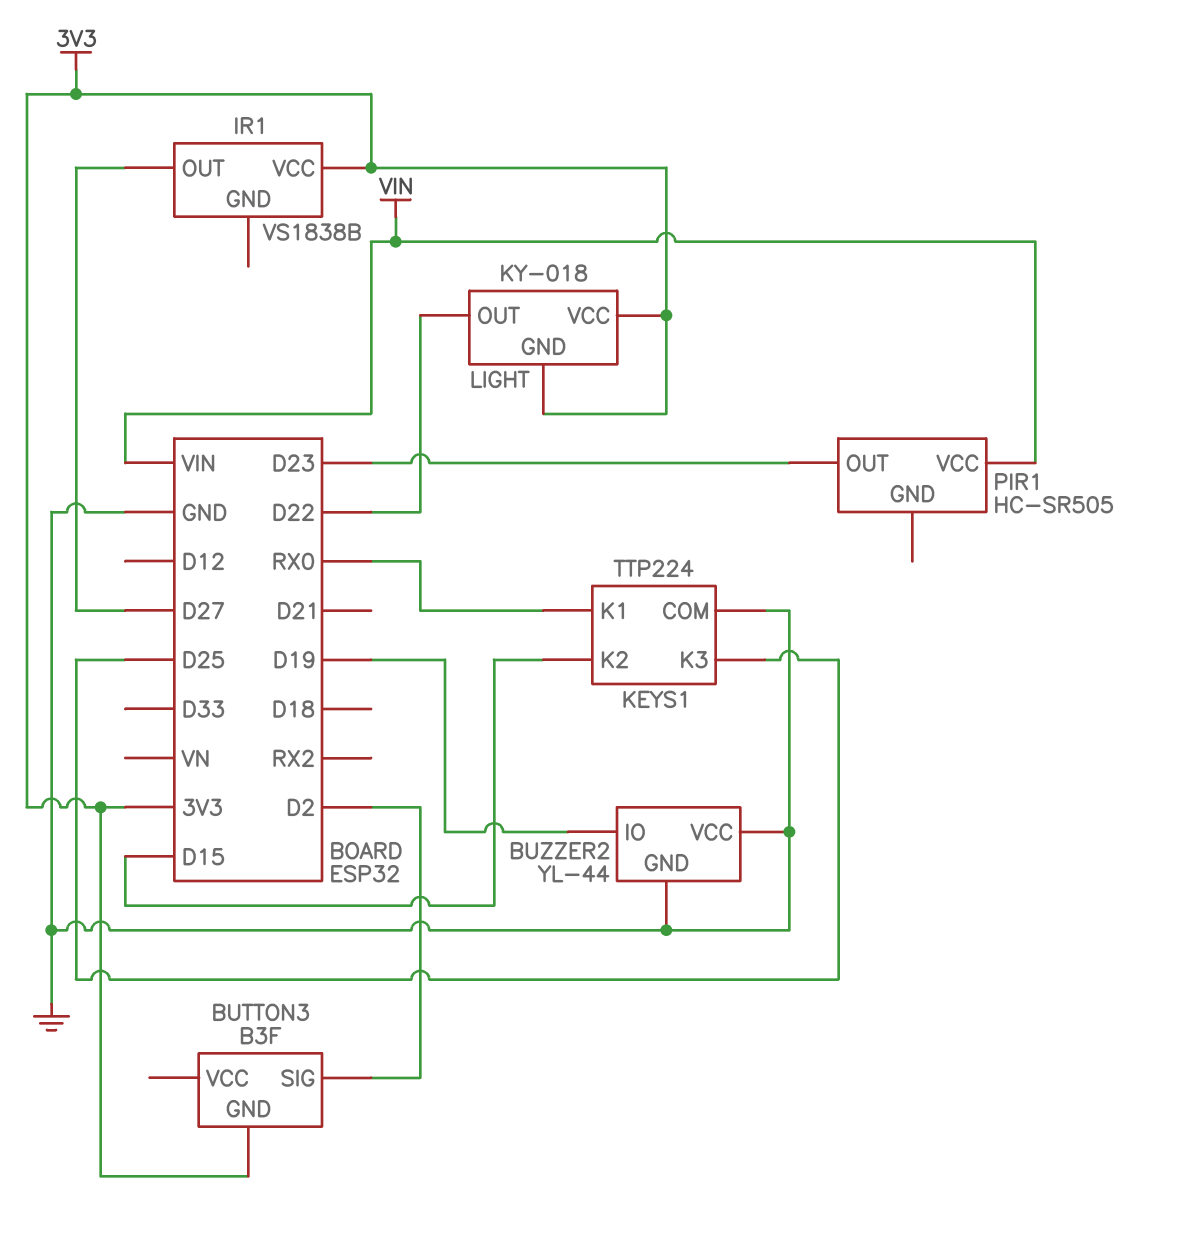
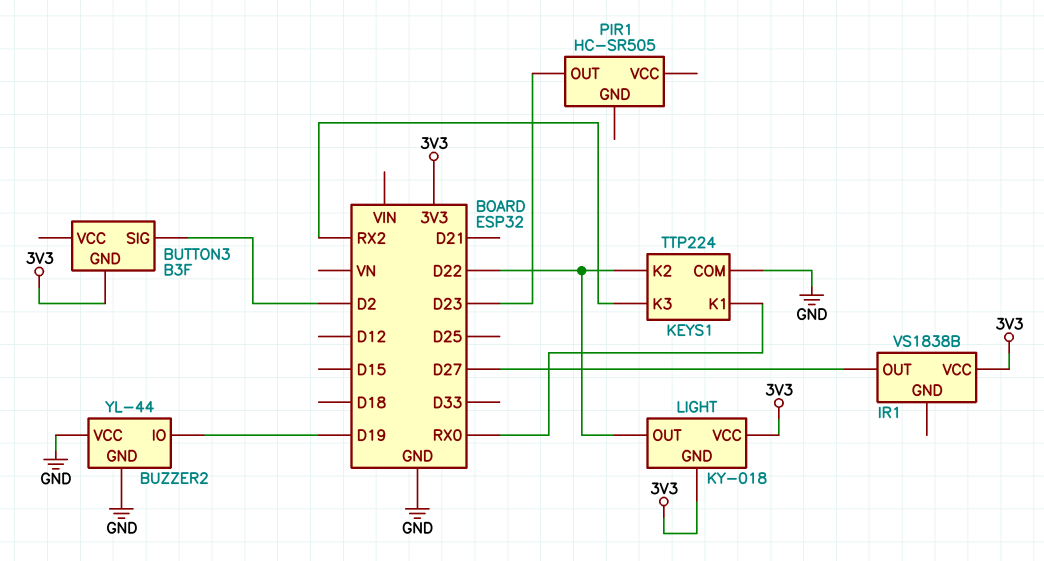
KEYS1 pin K2: D15 -> D22
KEYS1 pin K3: D25 -> RX2
PIR1 pin VCC: VIN -> none

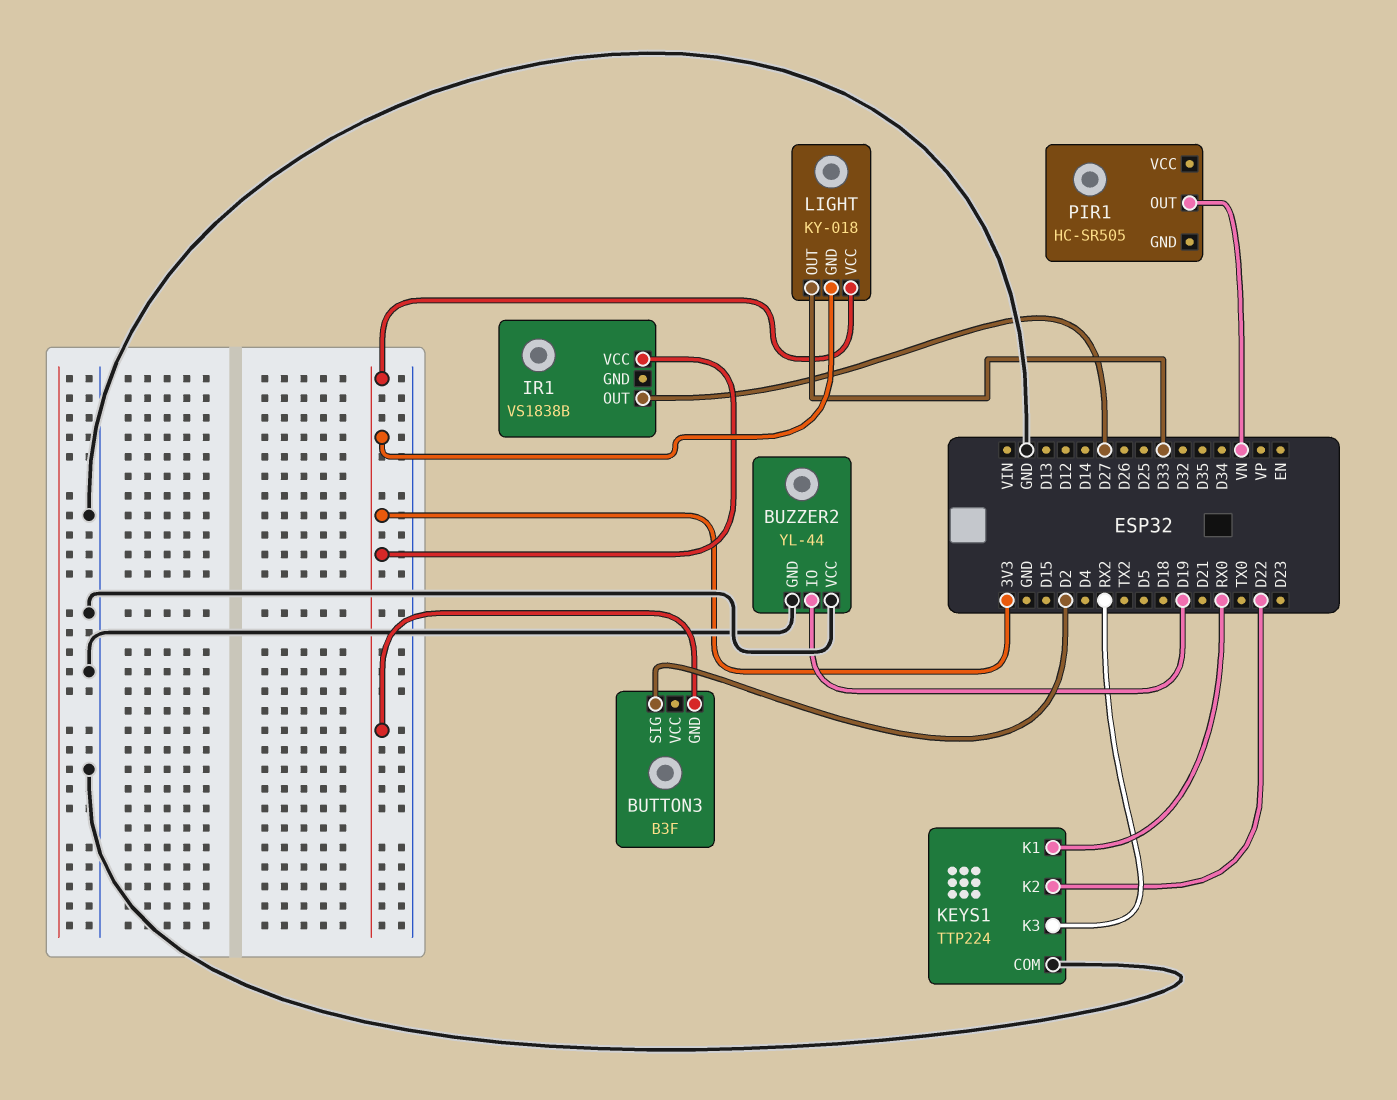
LIGHT pin OUT: D22 -> D33
PIR1 pin OUT: D23 -> VN

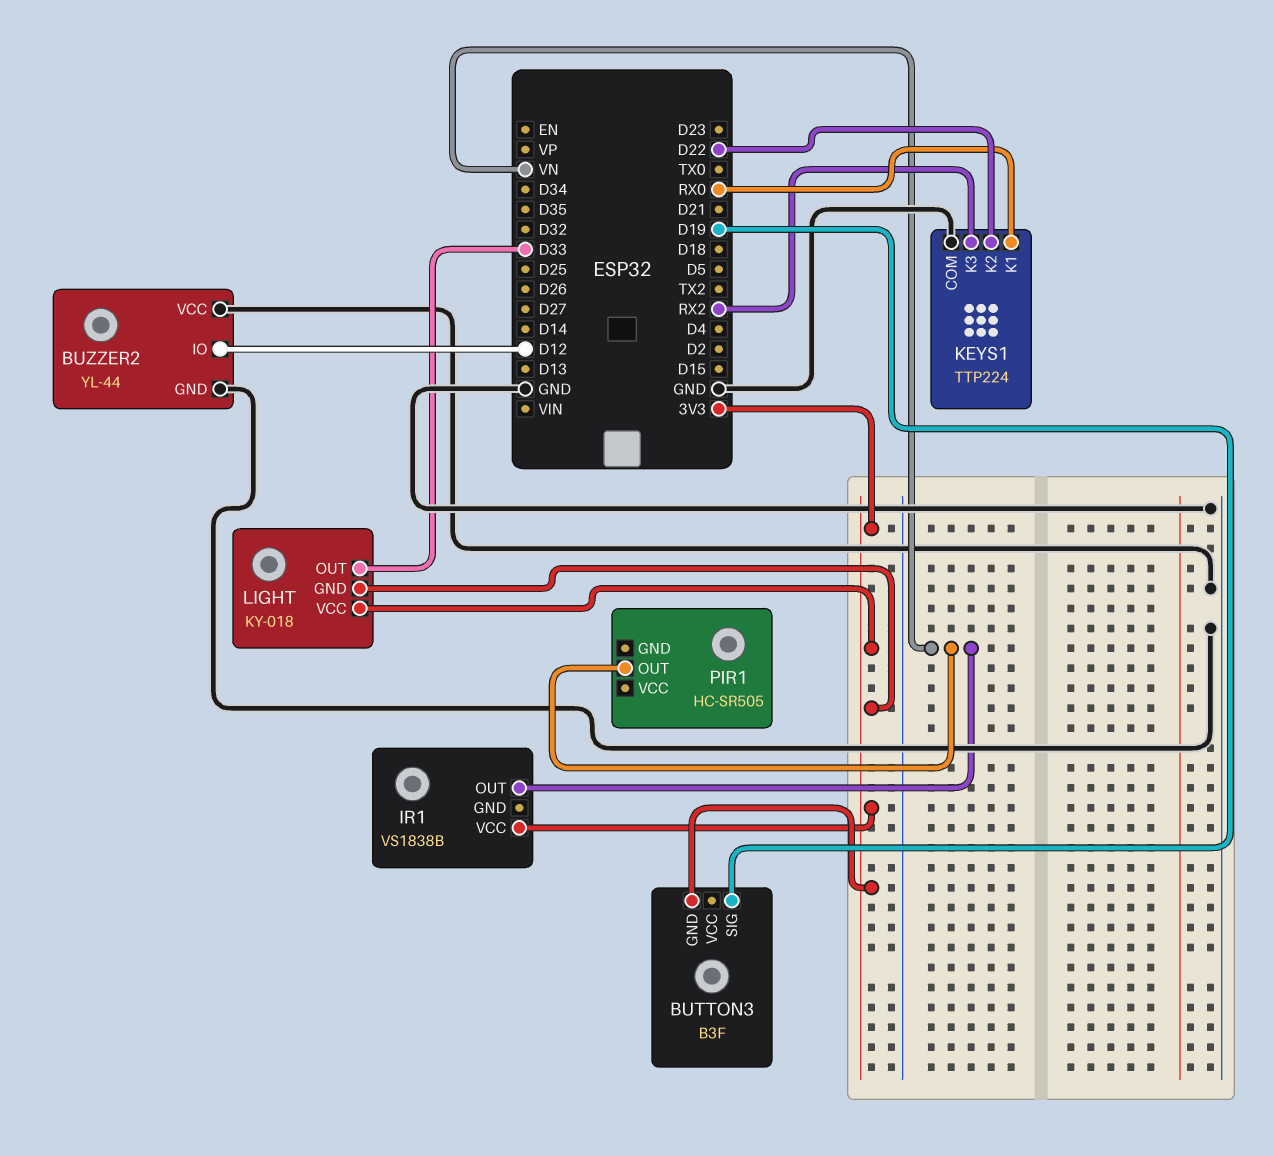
BUTTON3 pin SIG: D2 -> D19
BUZZER2 pin IO: D19 -> D12
IR1 pin OUT: D27 -> VN

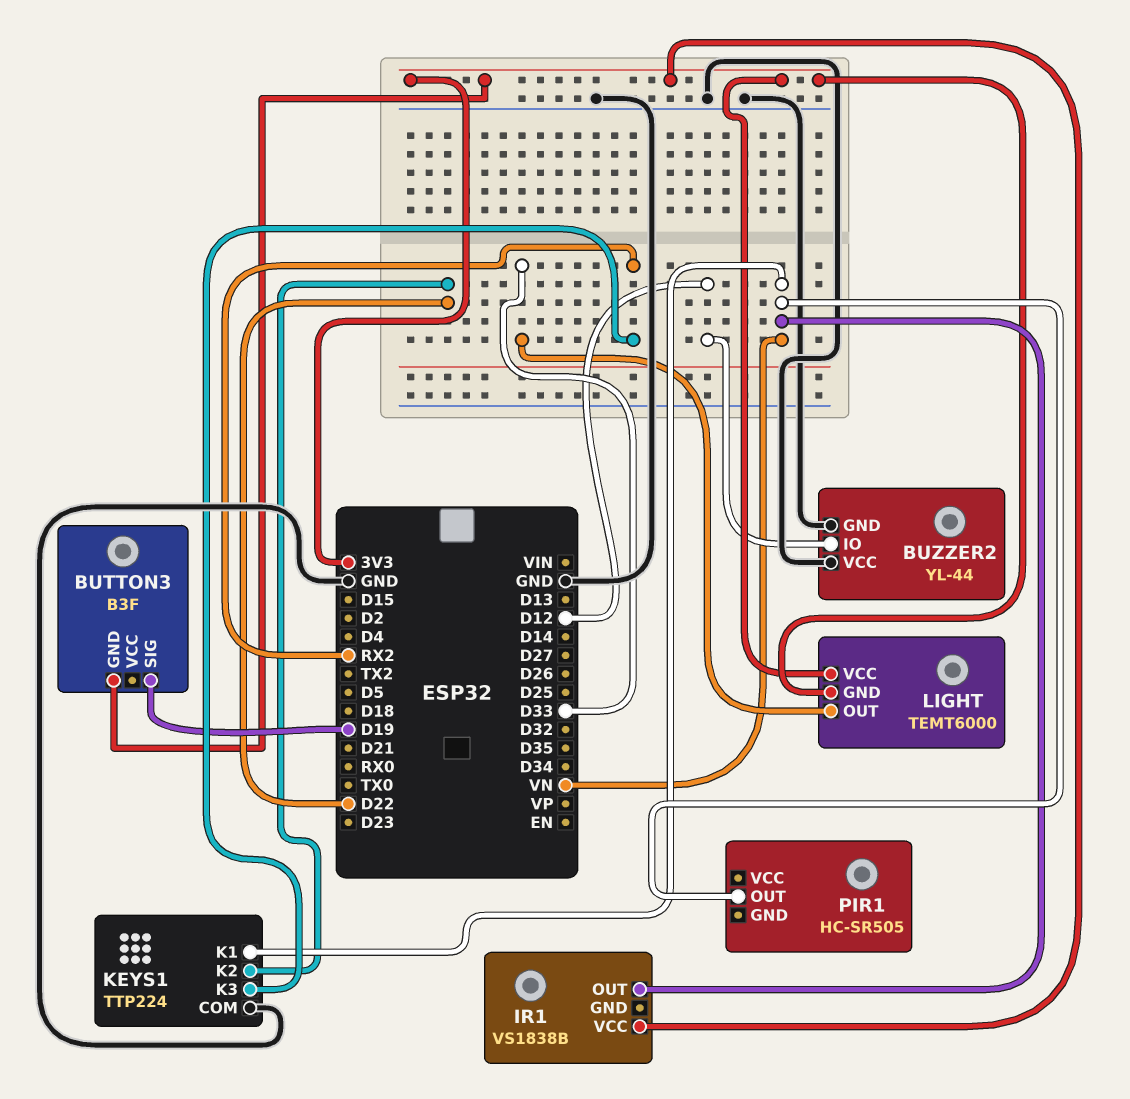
KEYS1 pin K1: RX0 -> VN
LIGHT: KY-018 -> TEMT6000

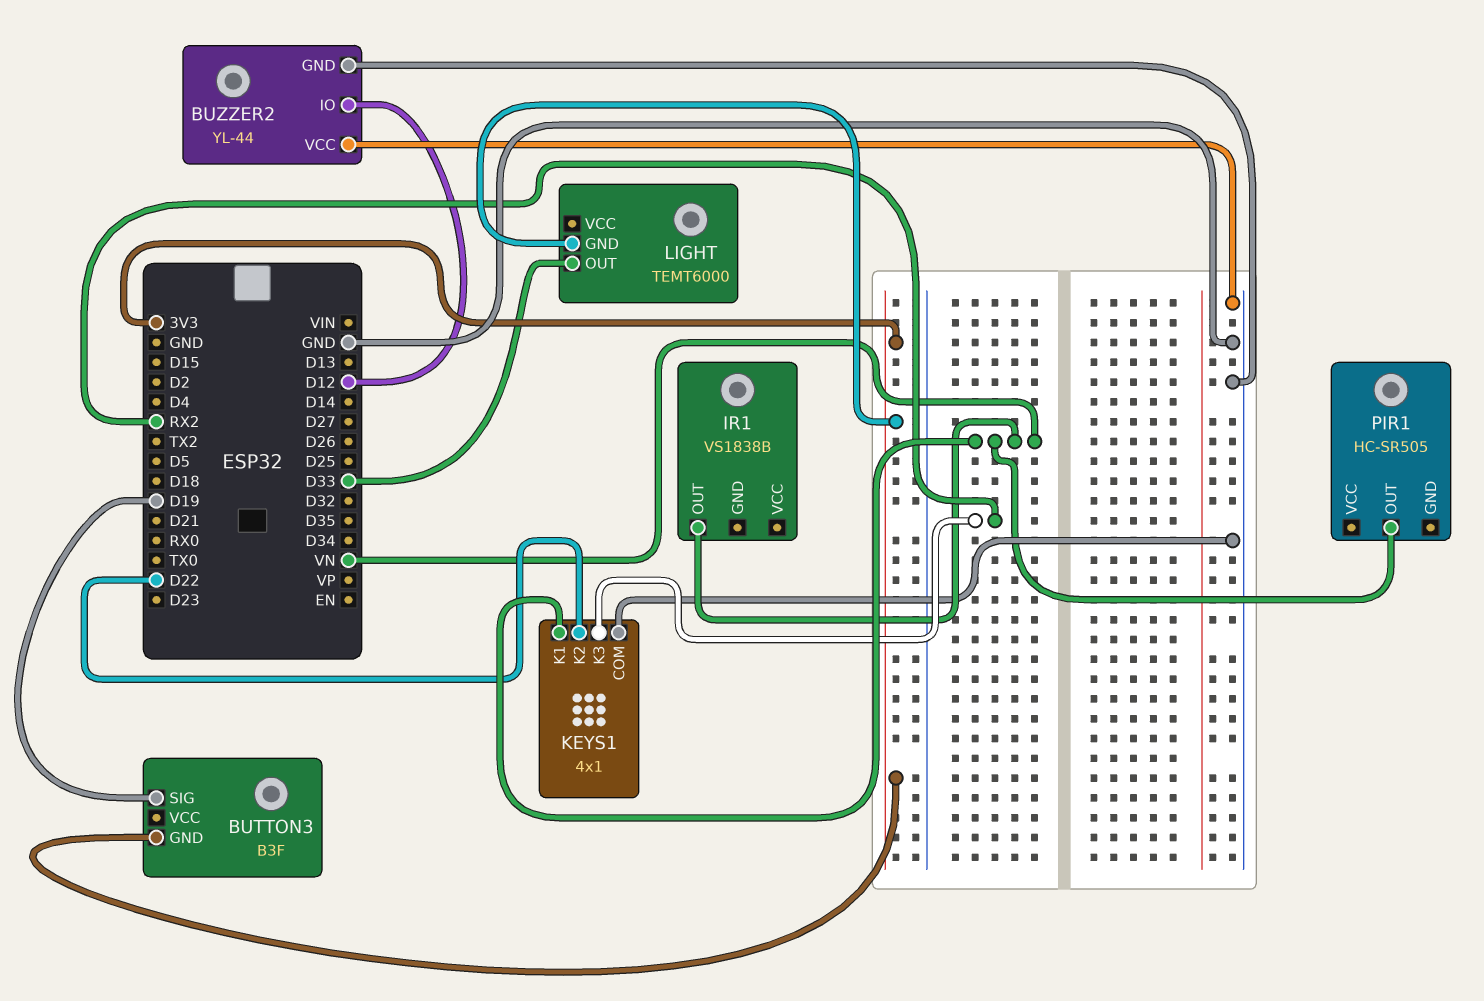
IR1 pin VCC: 3V3 -> none
KEYS1: TTP224 -> 4x1
LIGHT pin VCC: 3V3 -> none

